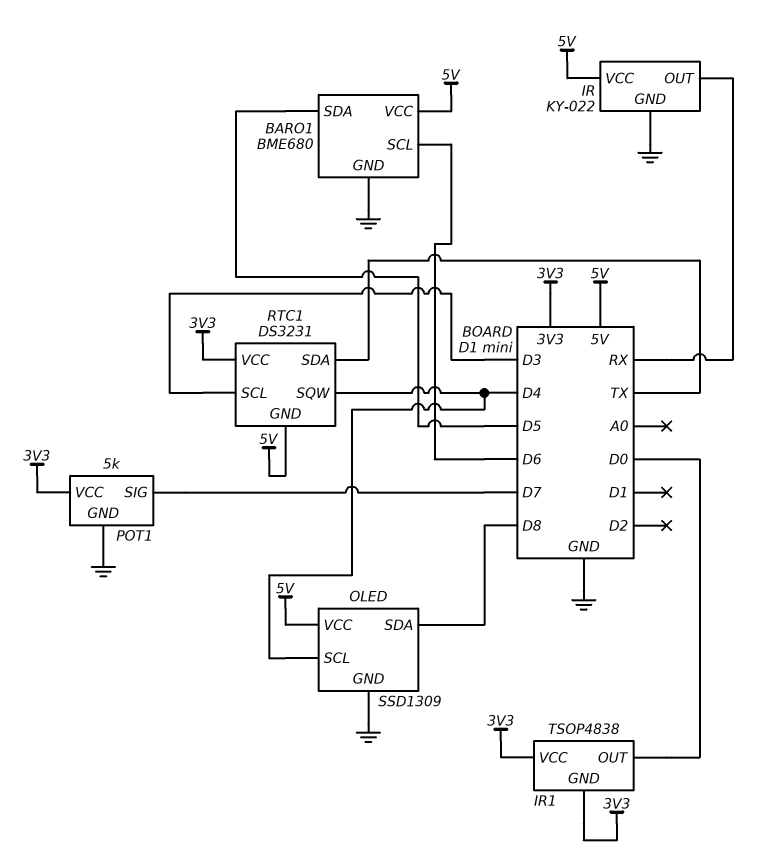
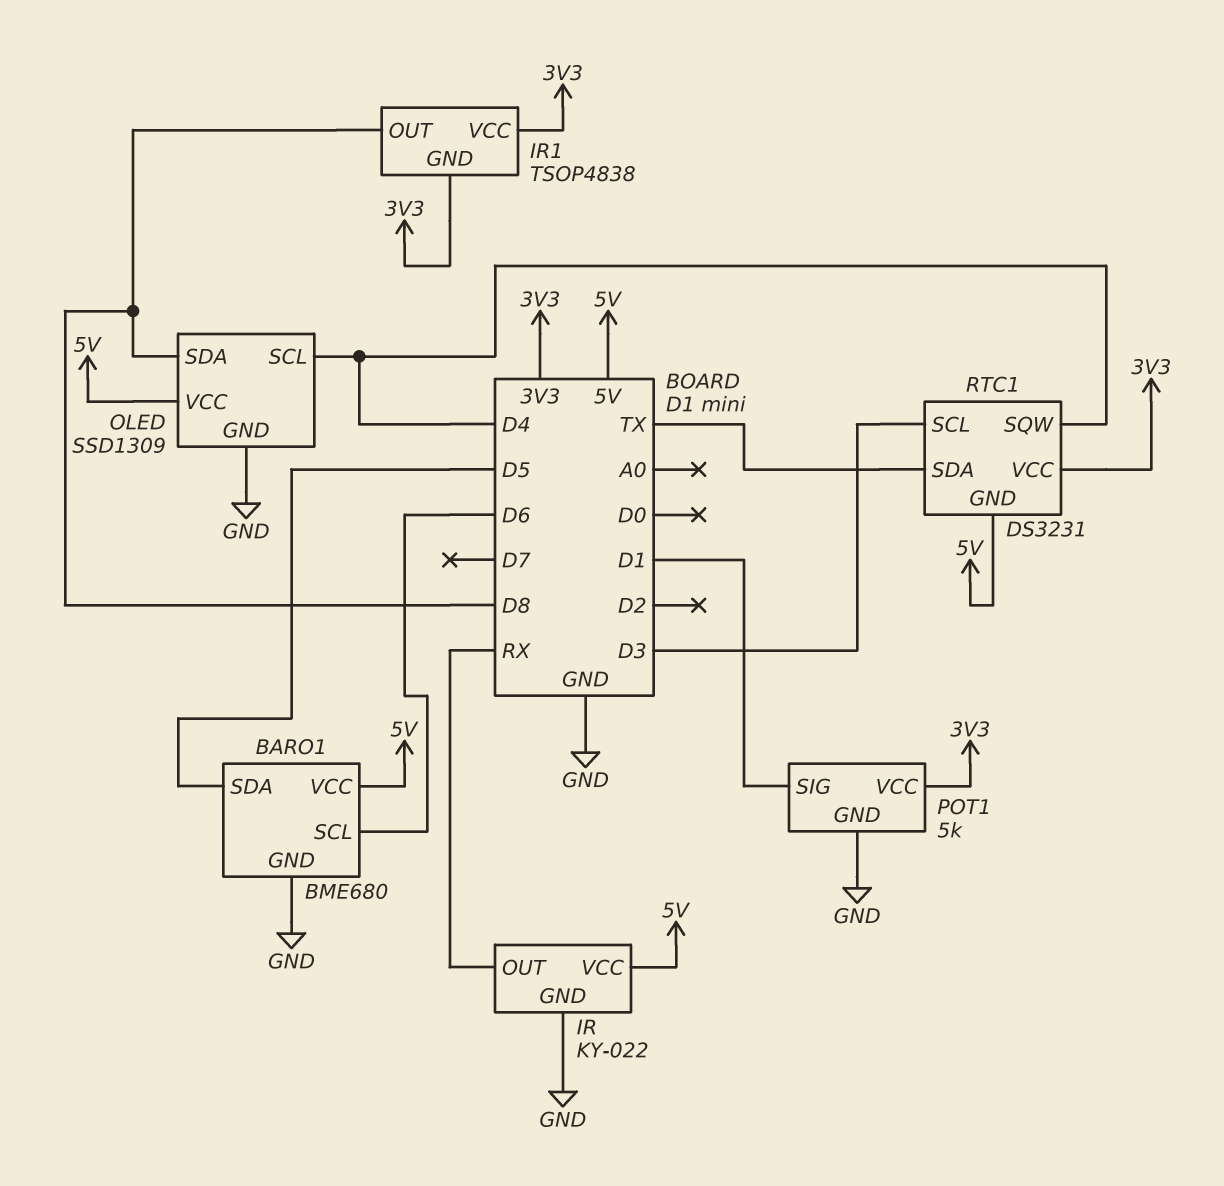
IR1 pin OUT: D0 -> D8
POT1 pin SIG: D7 -> D1

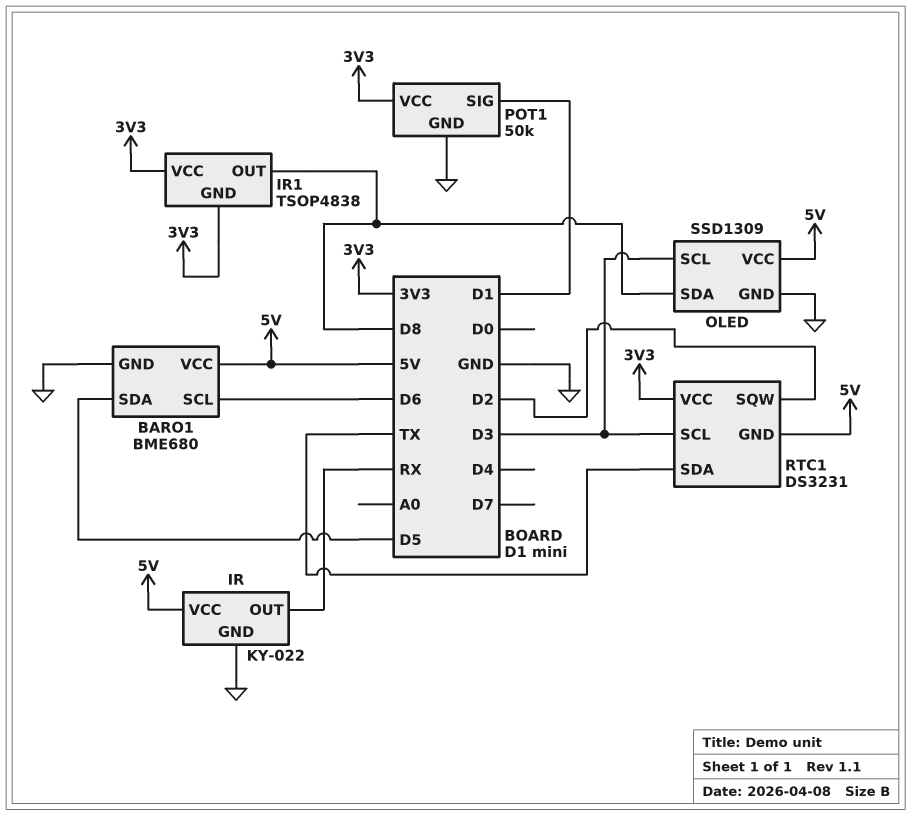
OLED pin SCL: D4 -> D3
POT1: 5k -> 50k
RTC1 pin SQW: D4 -> D2

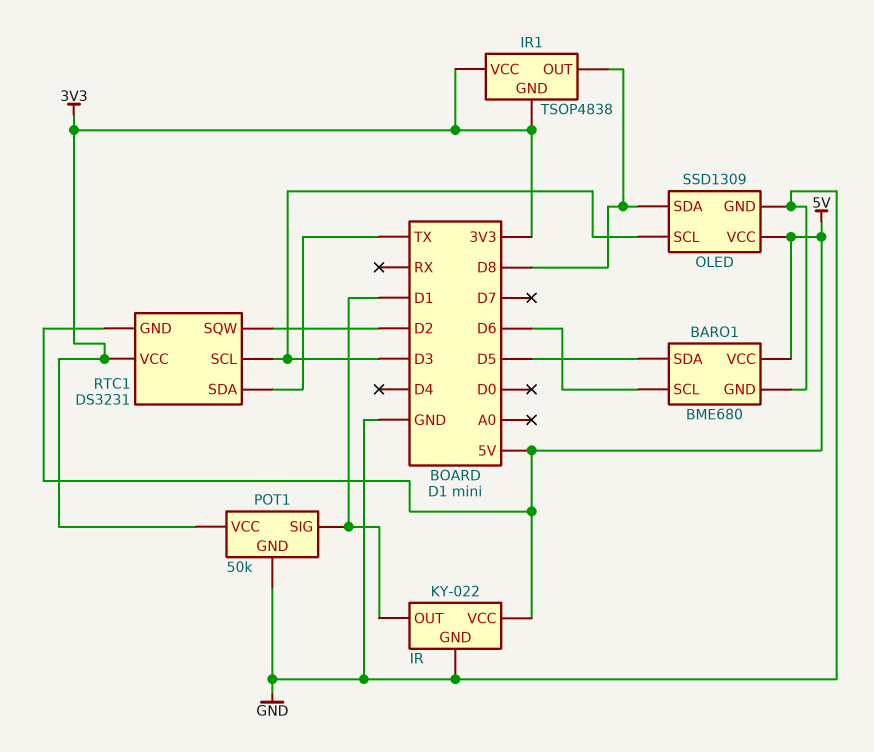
IR pin OUT: RX -> D1

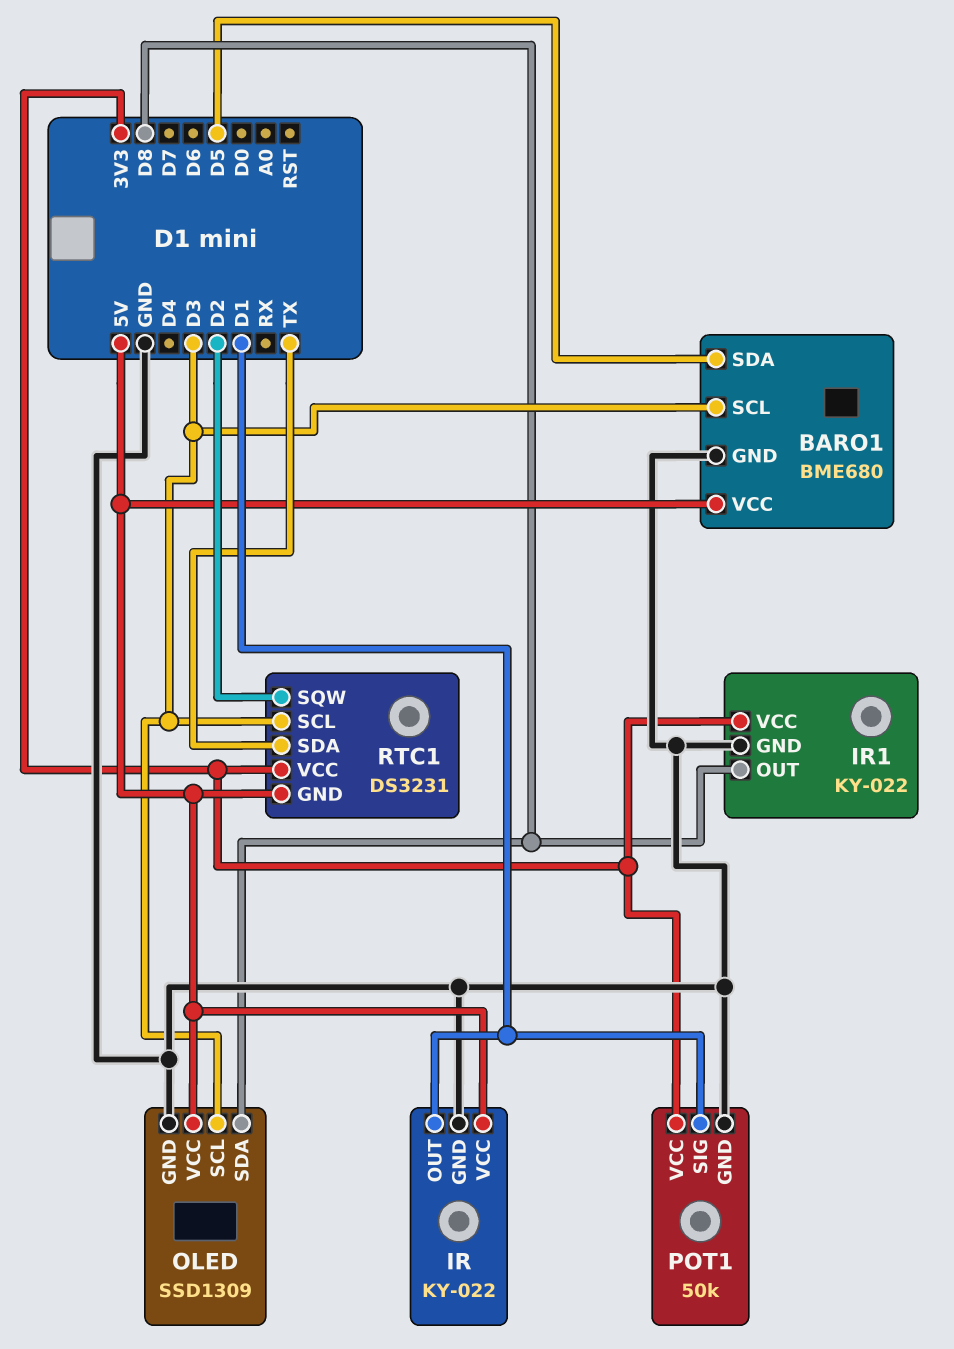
BARO1 pin SCL: D6 -> D3
IR1: TSOP4838 -> KY-022
IR1 pin GND: 3V3 -> GND

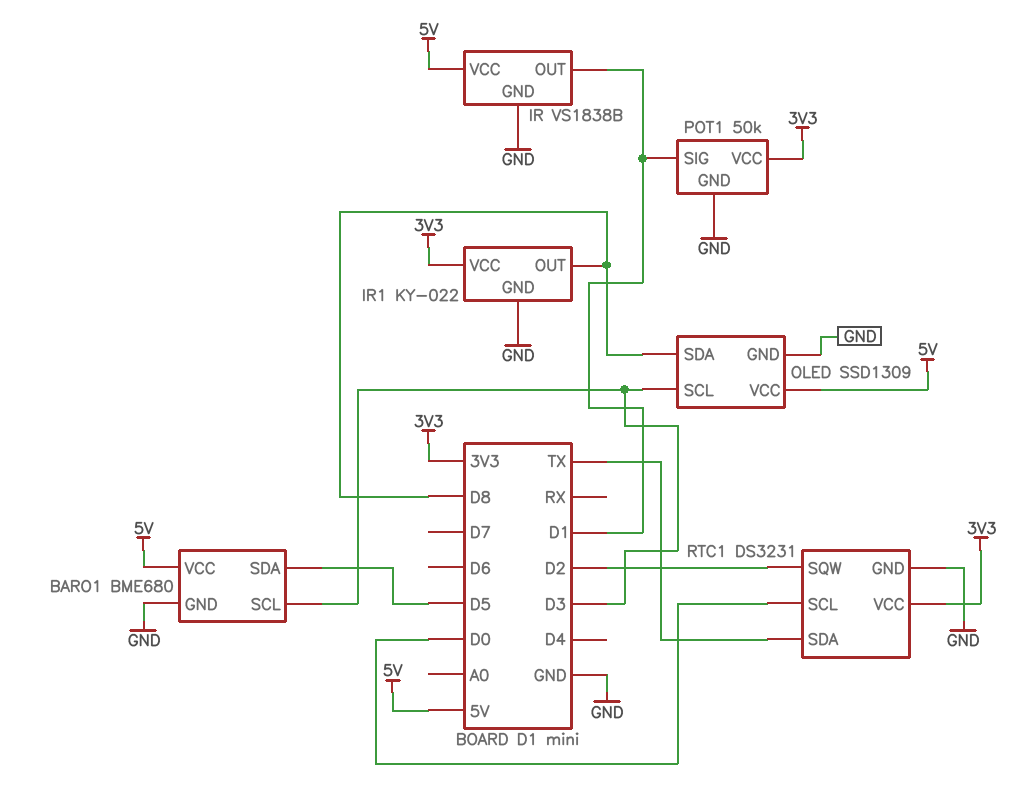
IR: KY-022 -> VS1838B
RTC1 pin GND: 5V -> GND
RTC1 pin SCL: D3 -> D0

